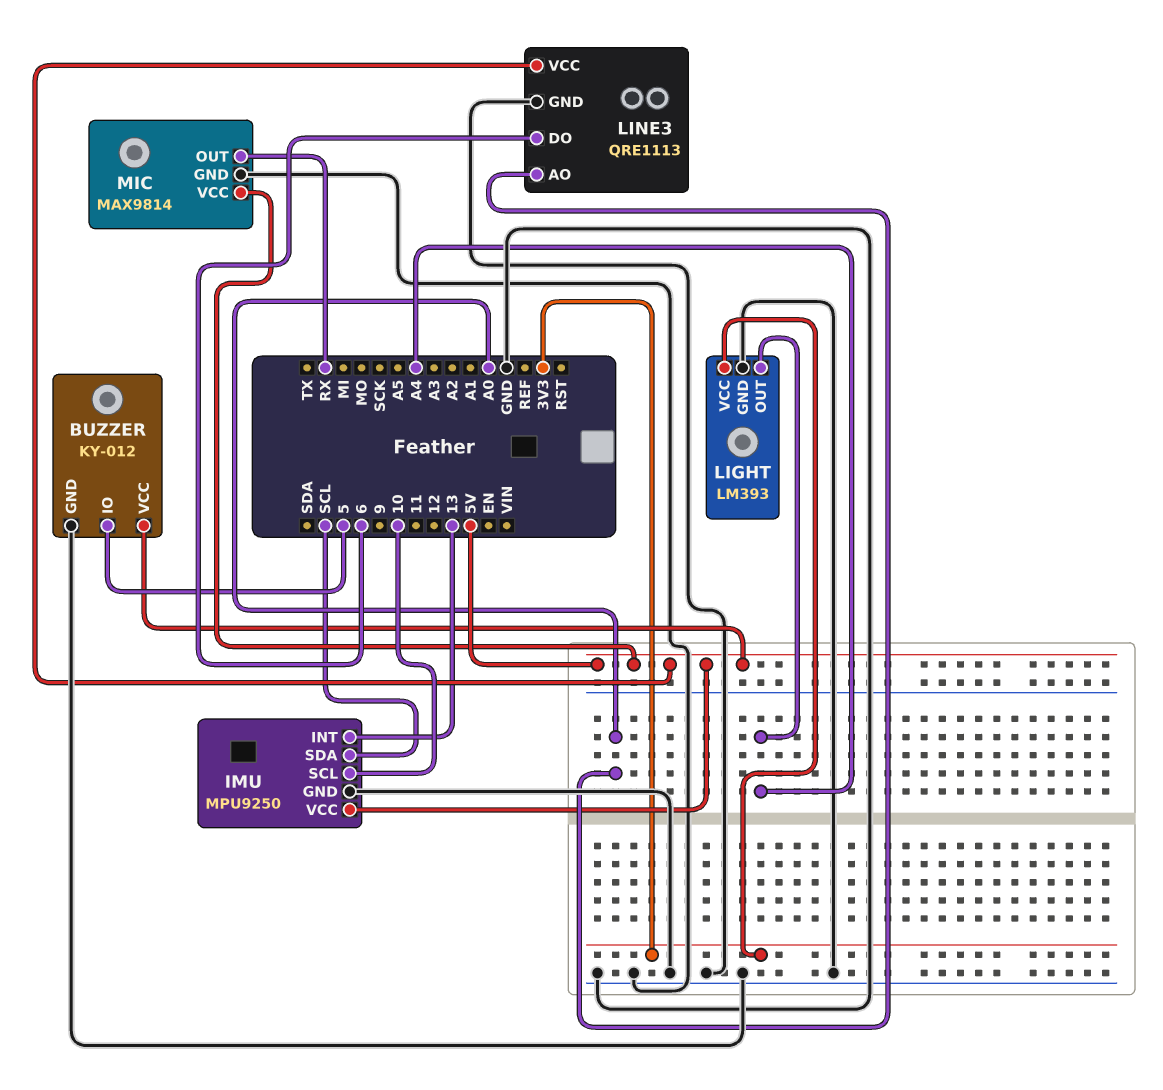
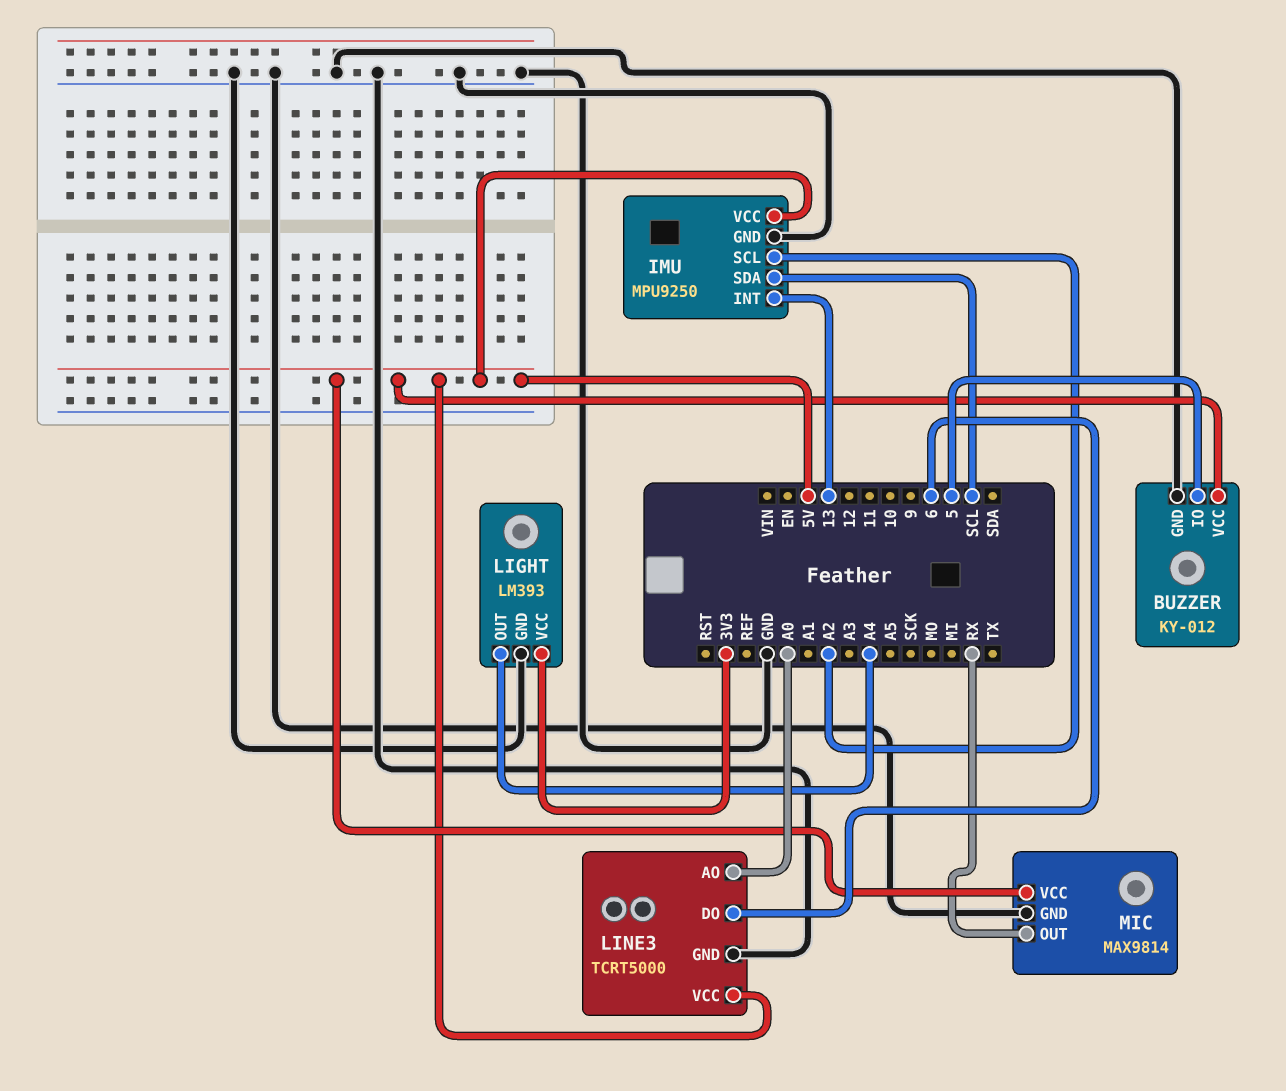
IMU pin SCL: 10 -> A2
LINE3: QRE1113 -> TCRT5000

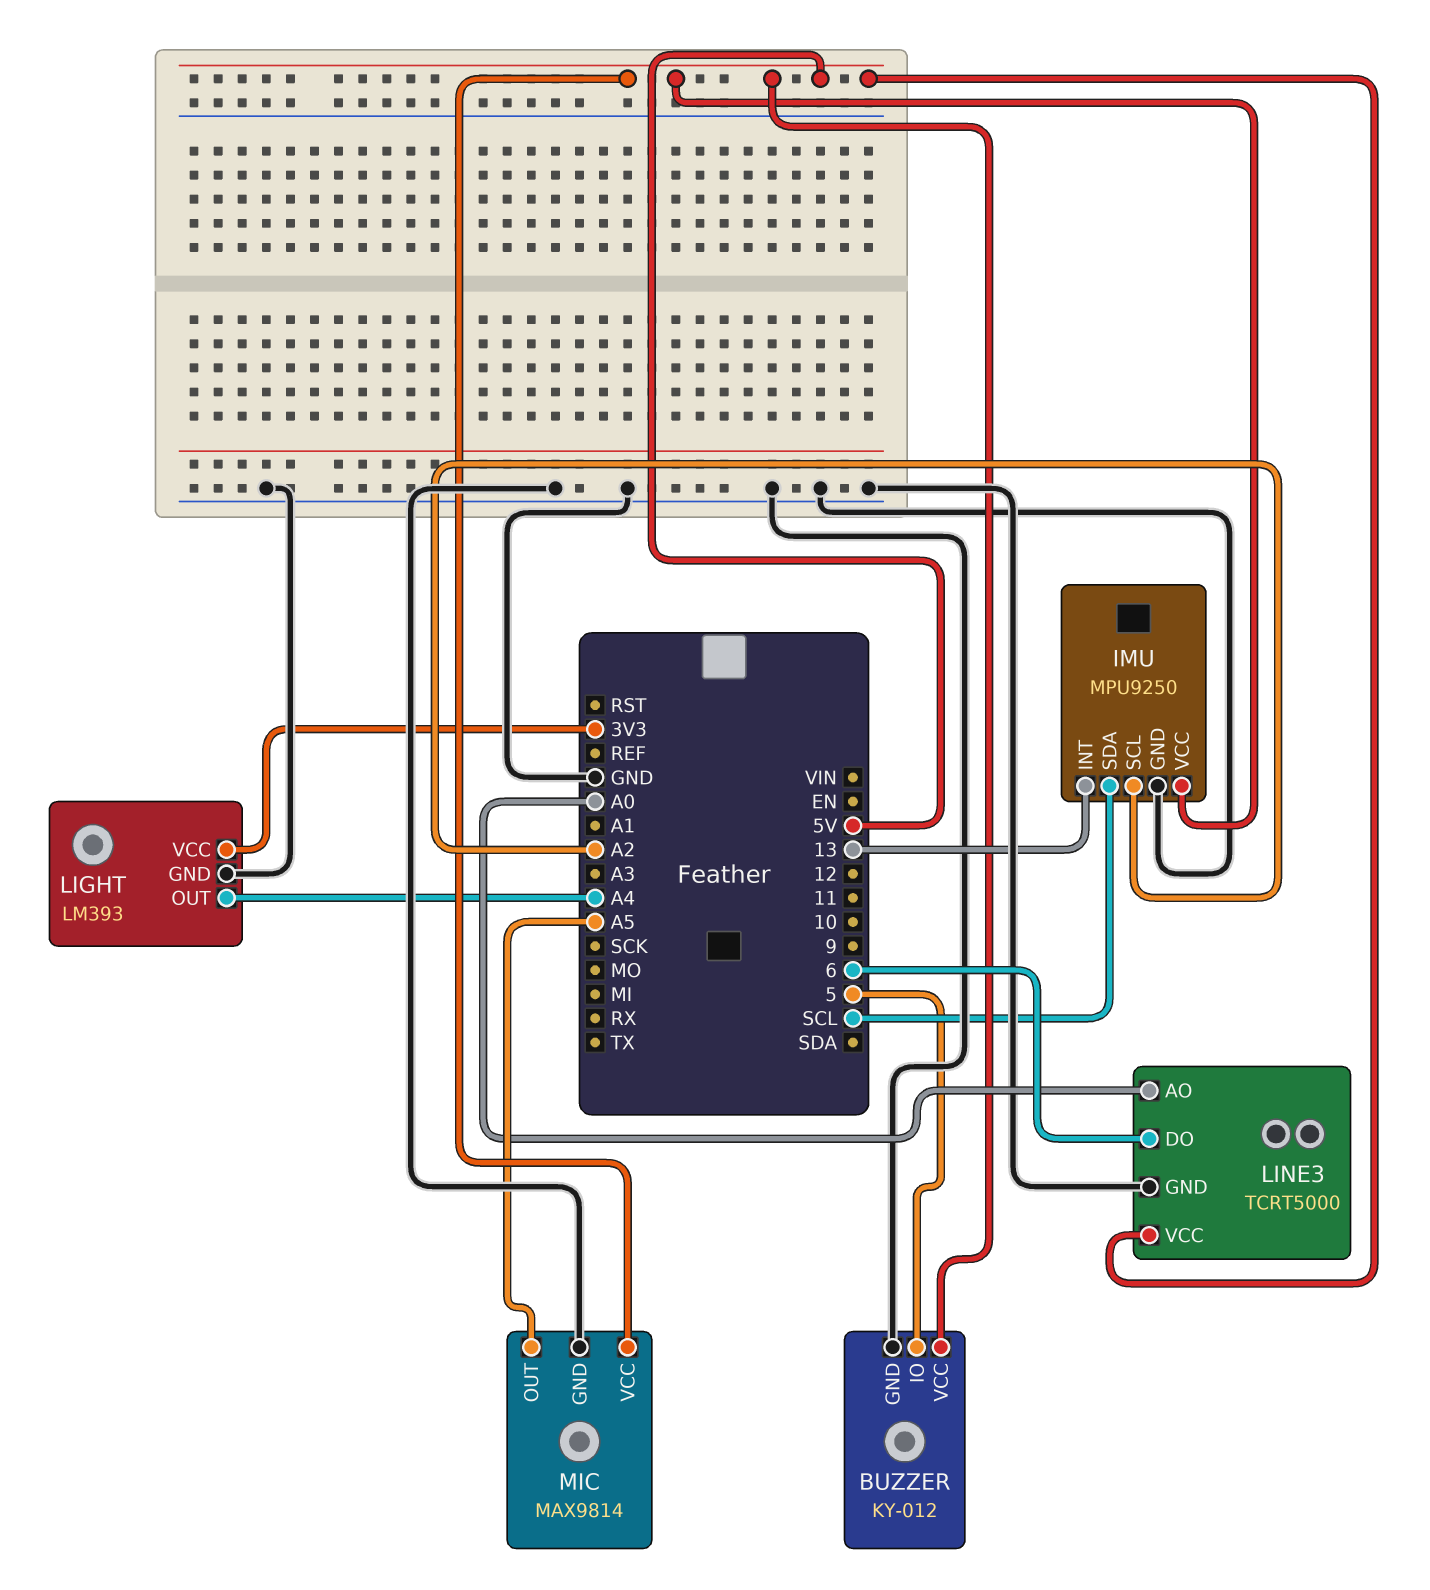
MIC pin OUT: RX -> A5

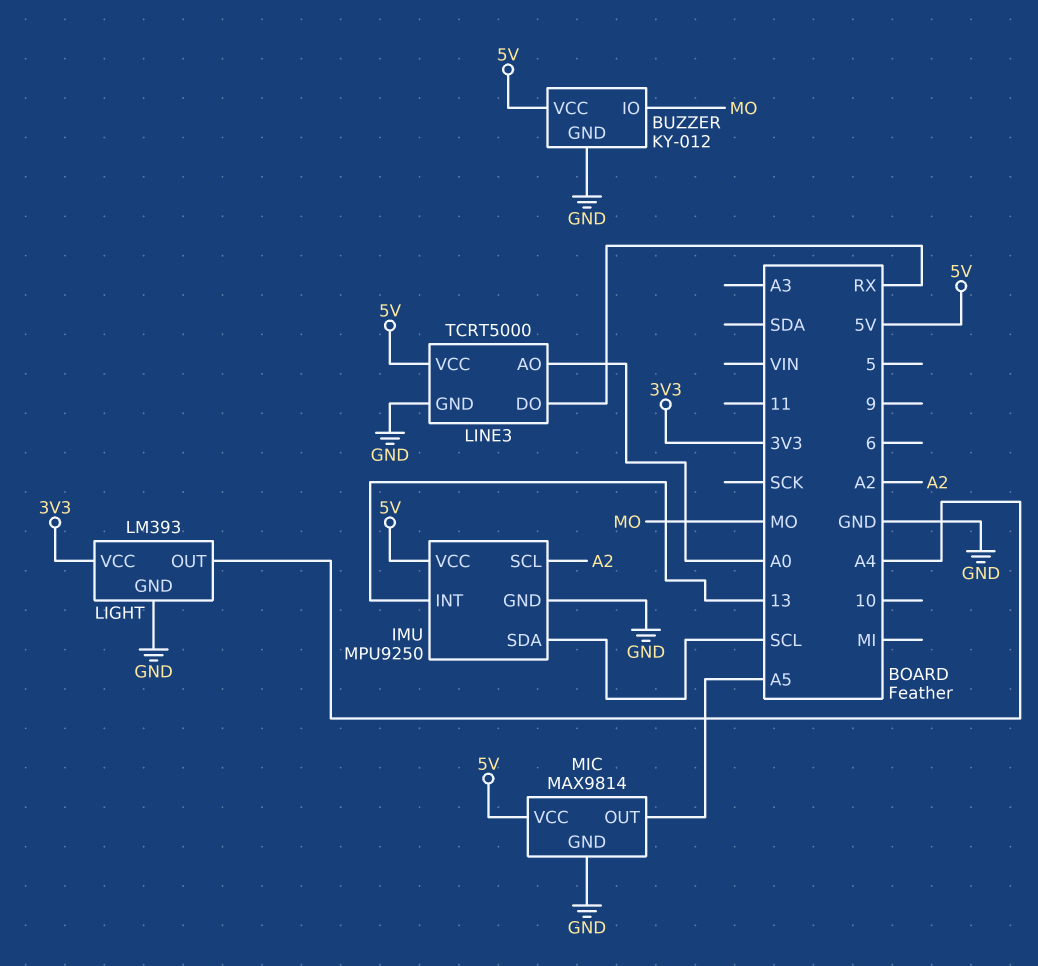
BUZZER pin IO: 5 -> MO
LINE3 pin DO: 6 -> RX

